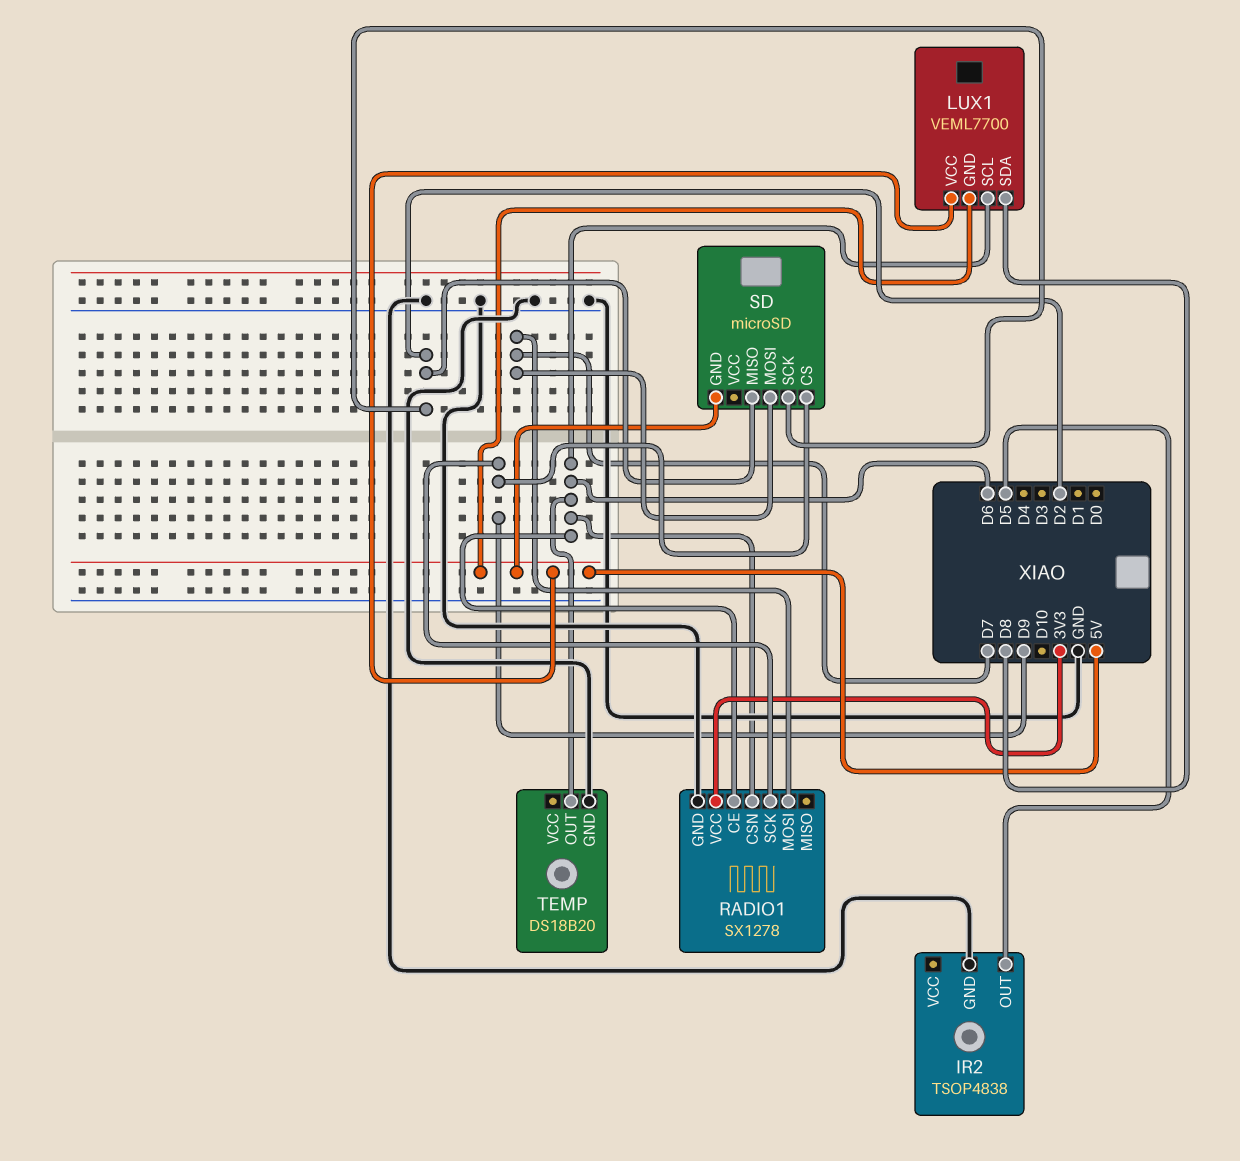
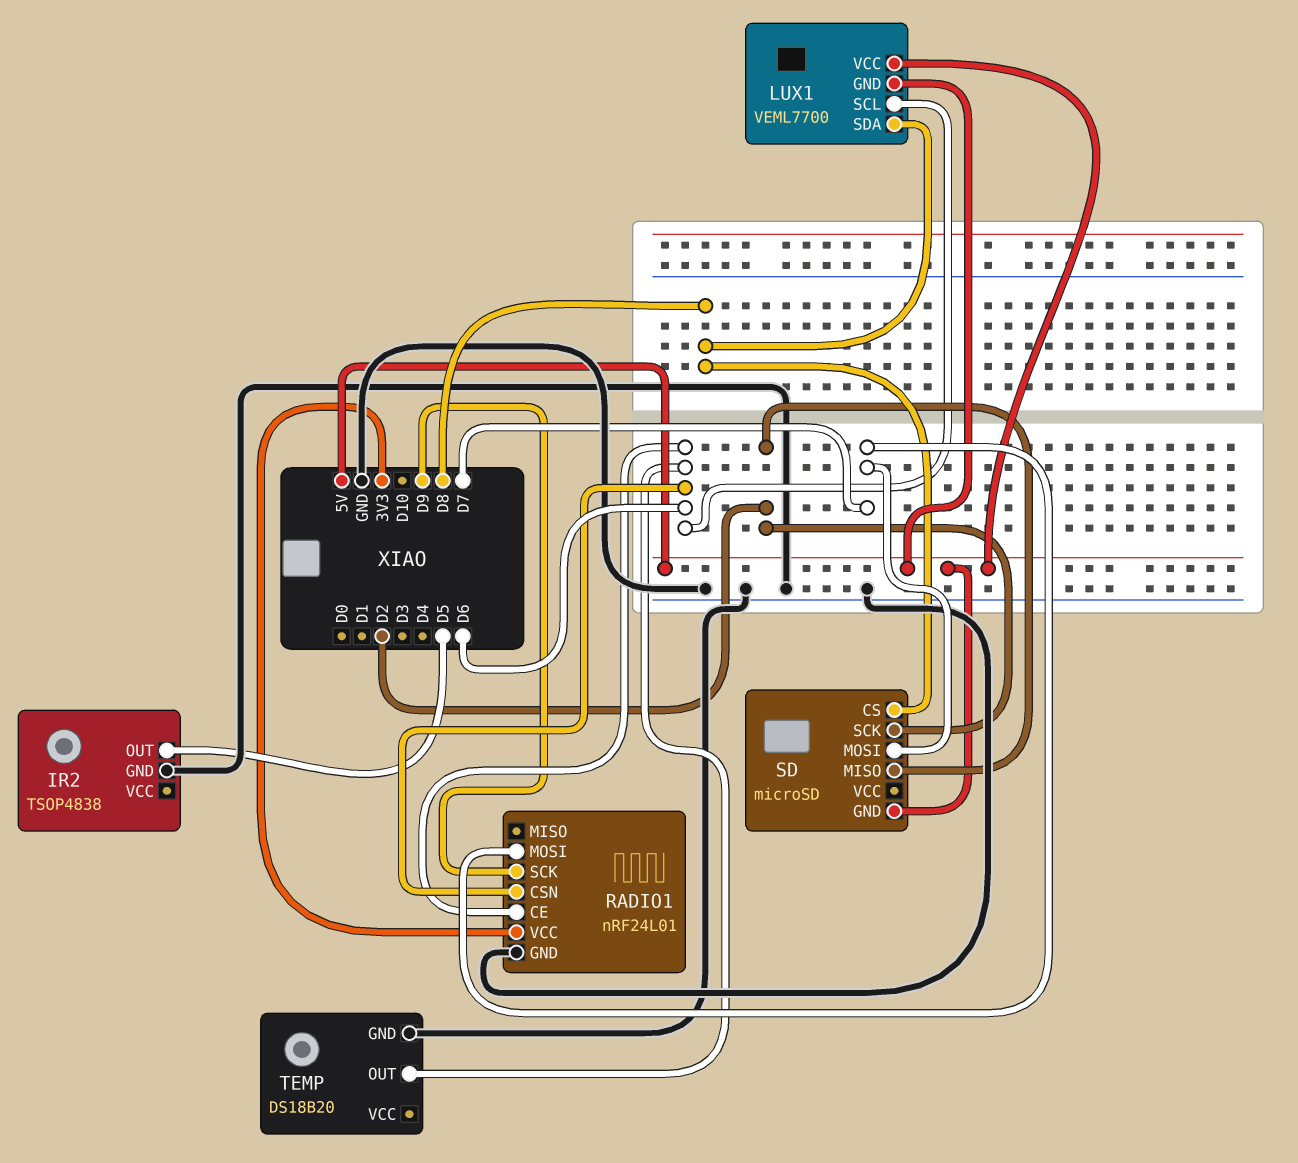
RADIO1: SX1278 -> nRF24L01
SD pin CS: D9 -> D8

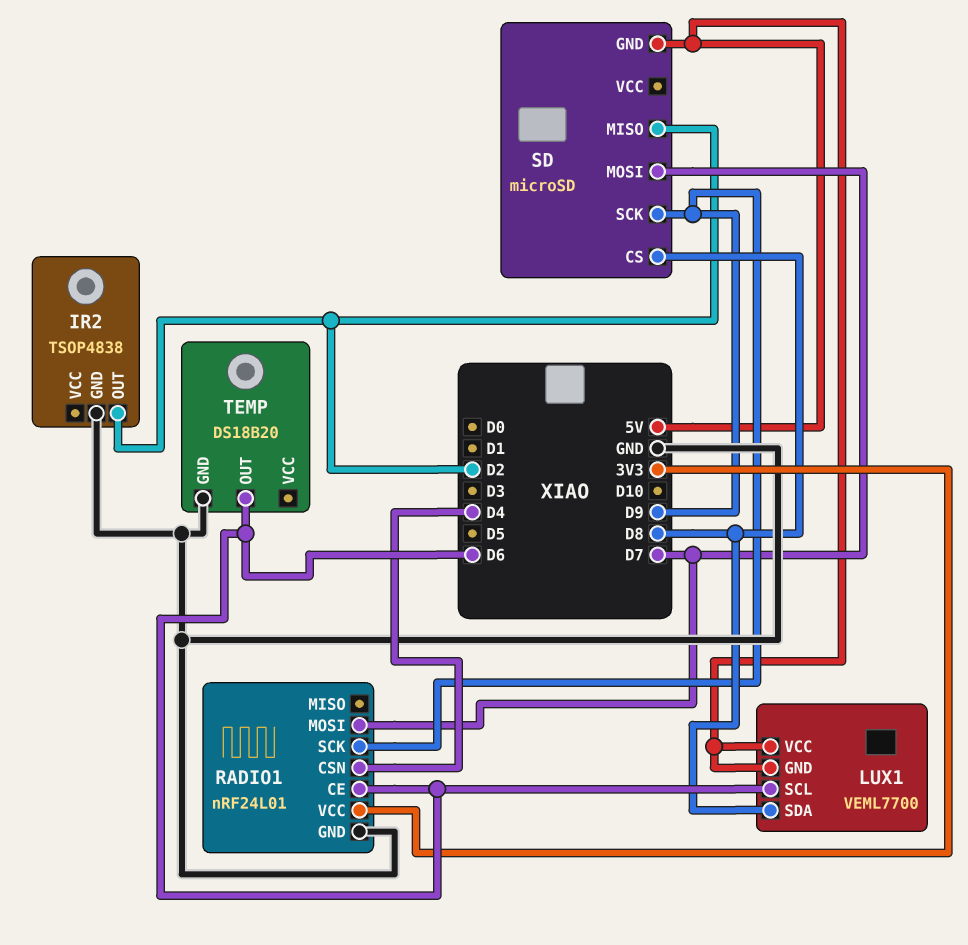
IR2 pin OUT: D5 -> D2
RADIO1 pin CSN: D6 -> D4
SD pin SCK: D2 -> D9

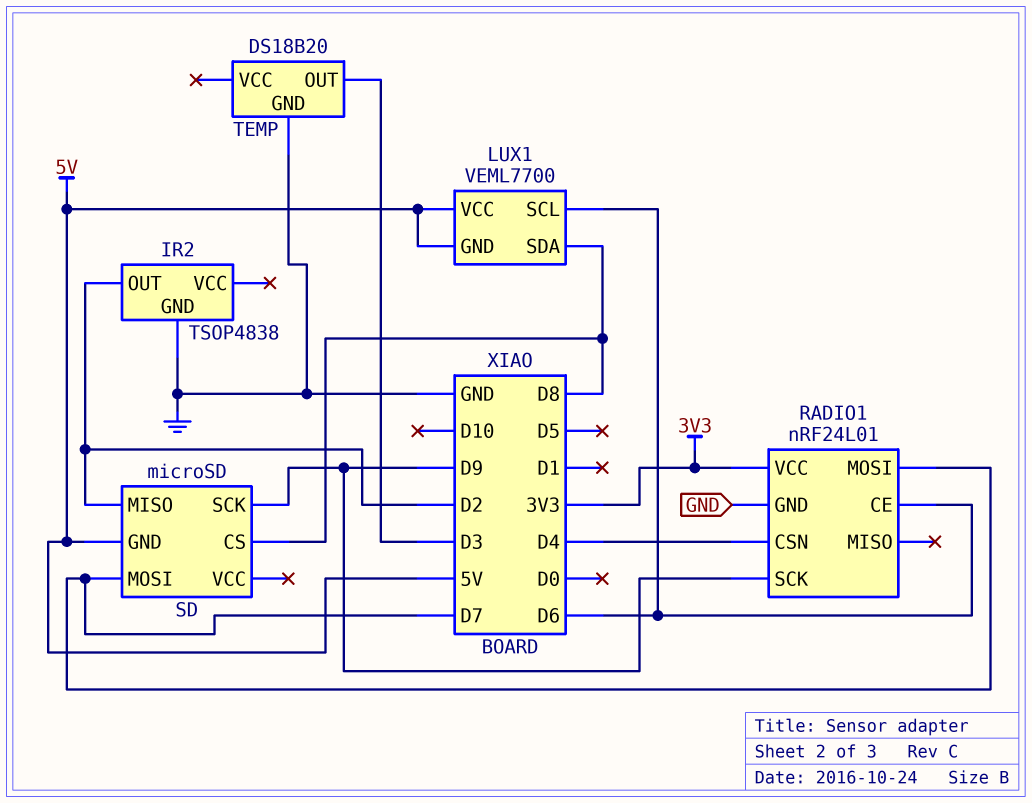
TEMP pin OUT: D6 -> D3

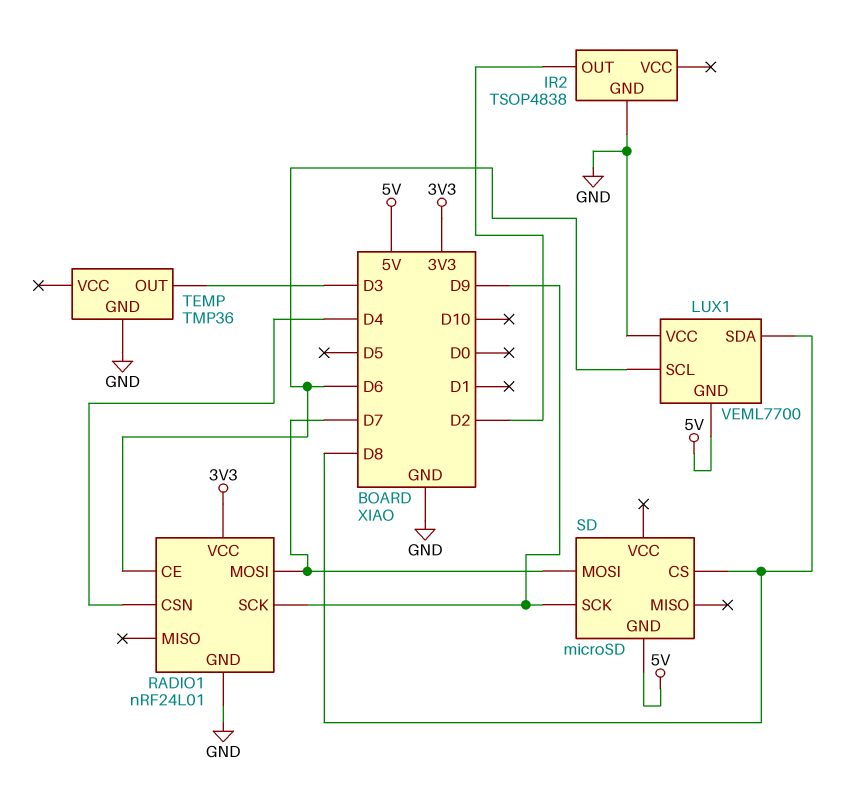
LUX1 pin VCC: 5V -> GND
SD pin MISO: D2 -> none
TEMP: DS18B20 -> TMP36

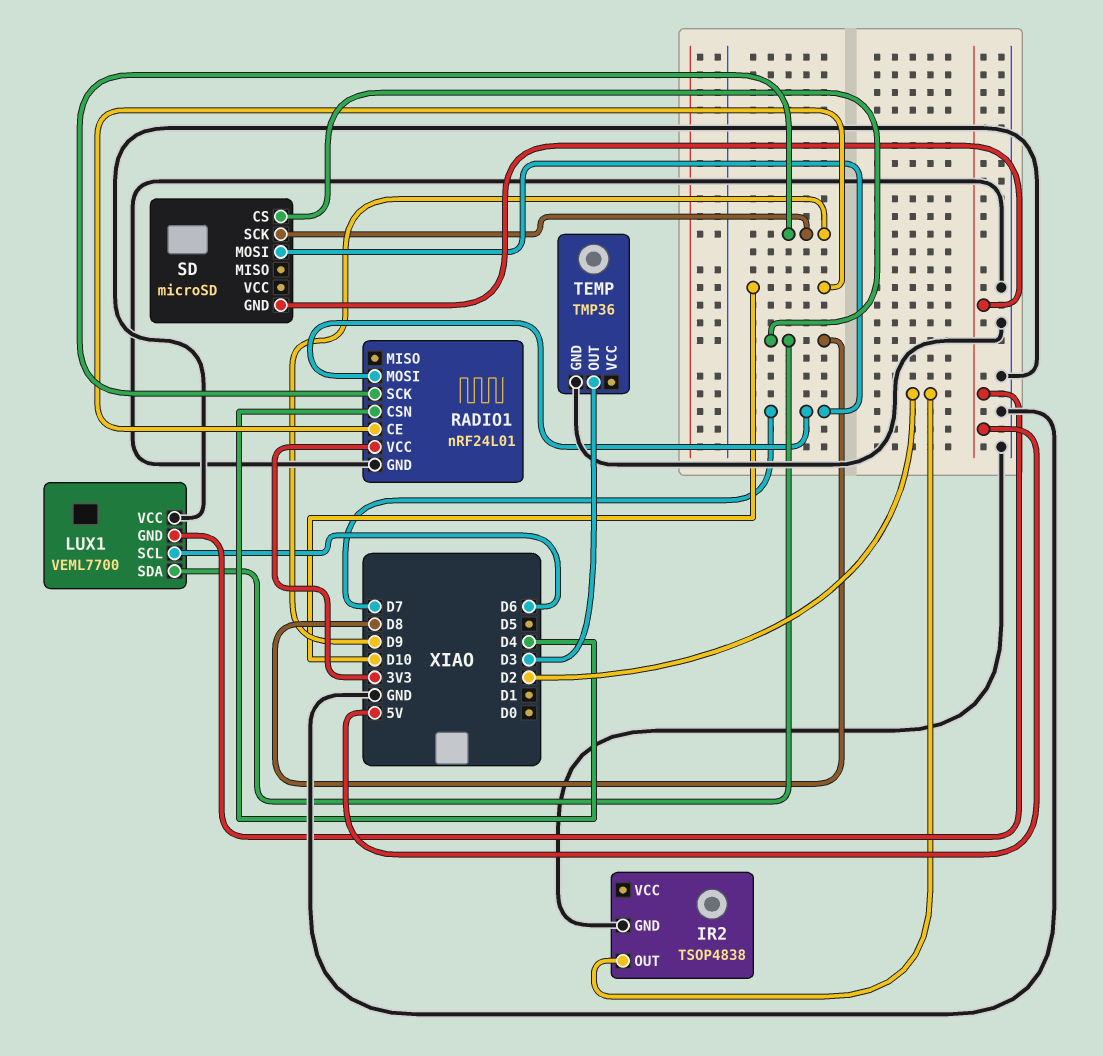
RADIO1 pin CE: D6 -> D10

